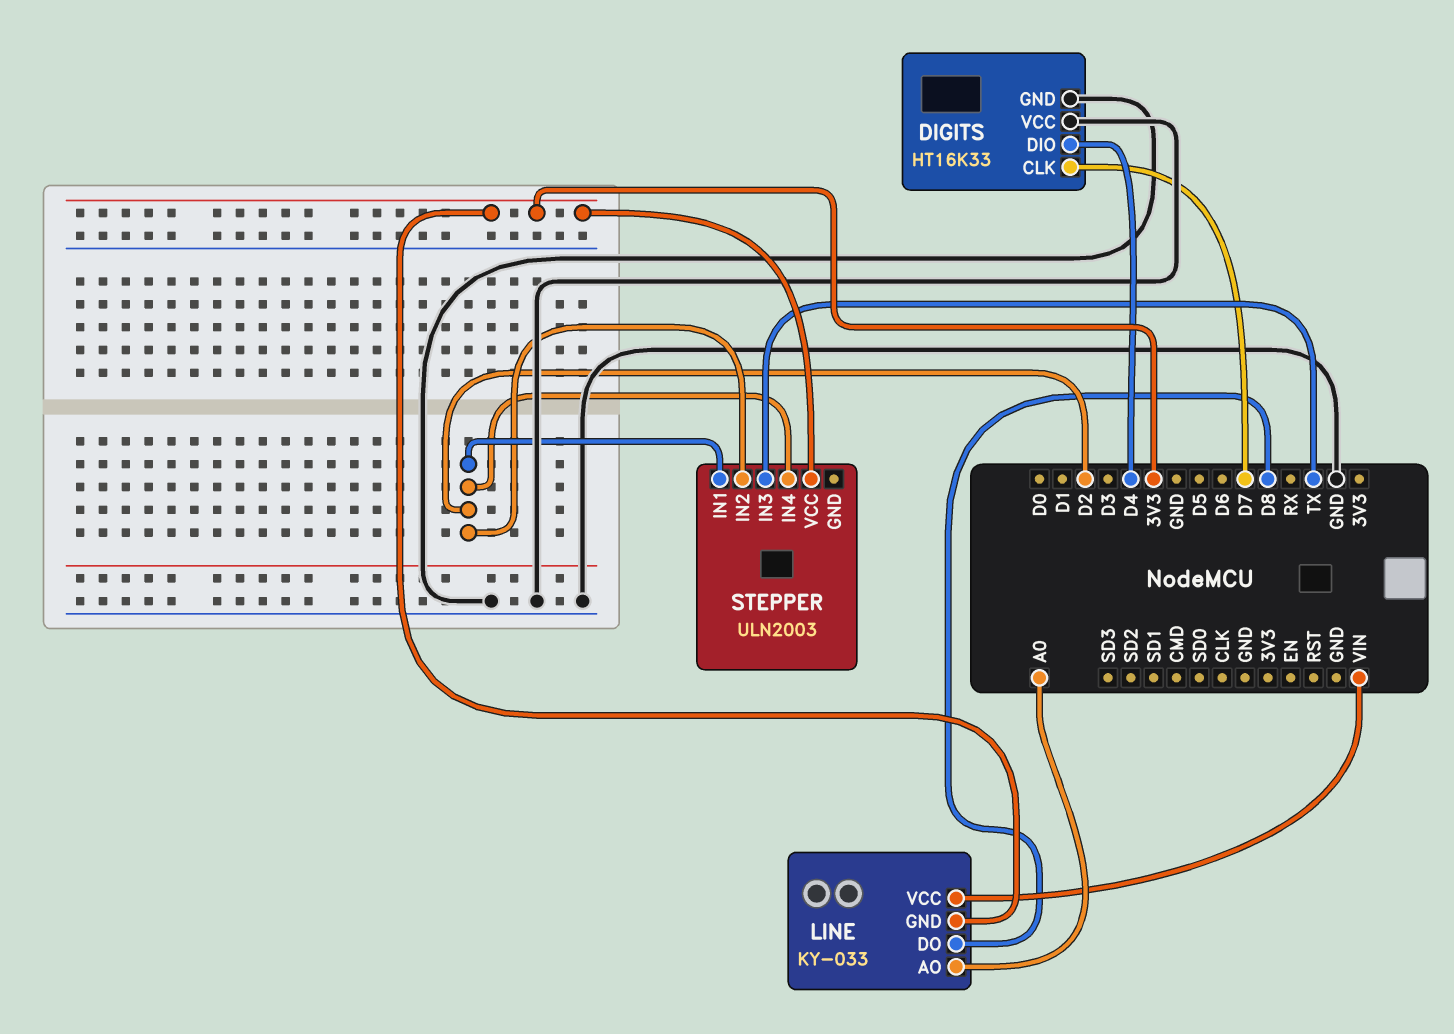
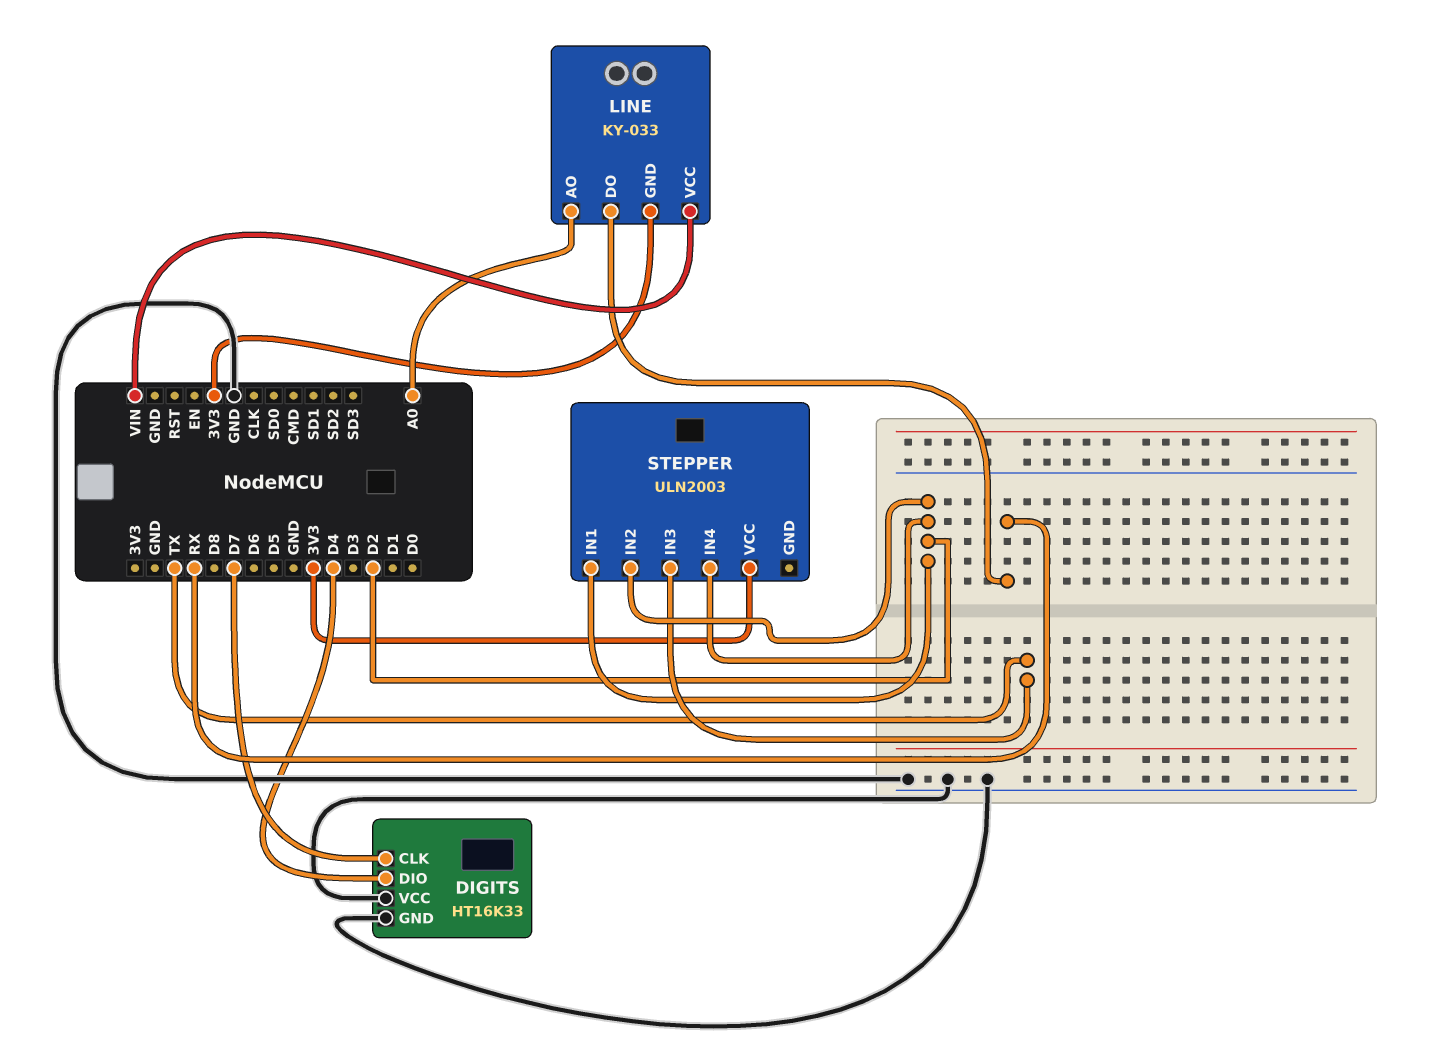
LINE pin DO: D8 -> RX

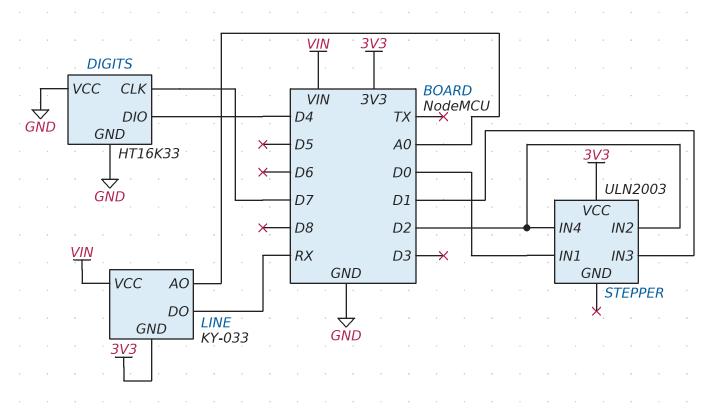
STEPPER pin IN1: D2 -> D0
STEPPER pin IN3: TX -> D1

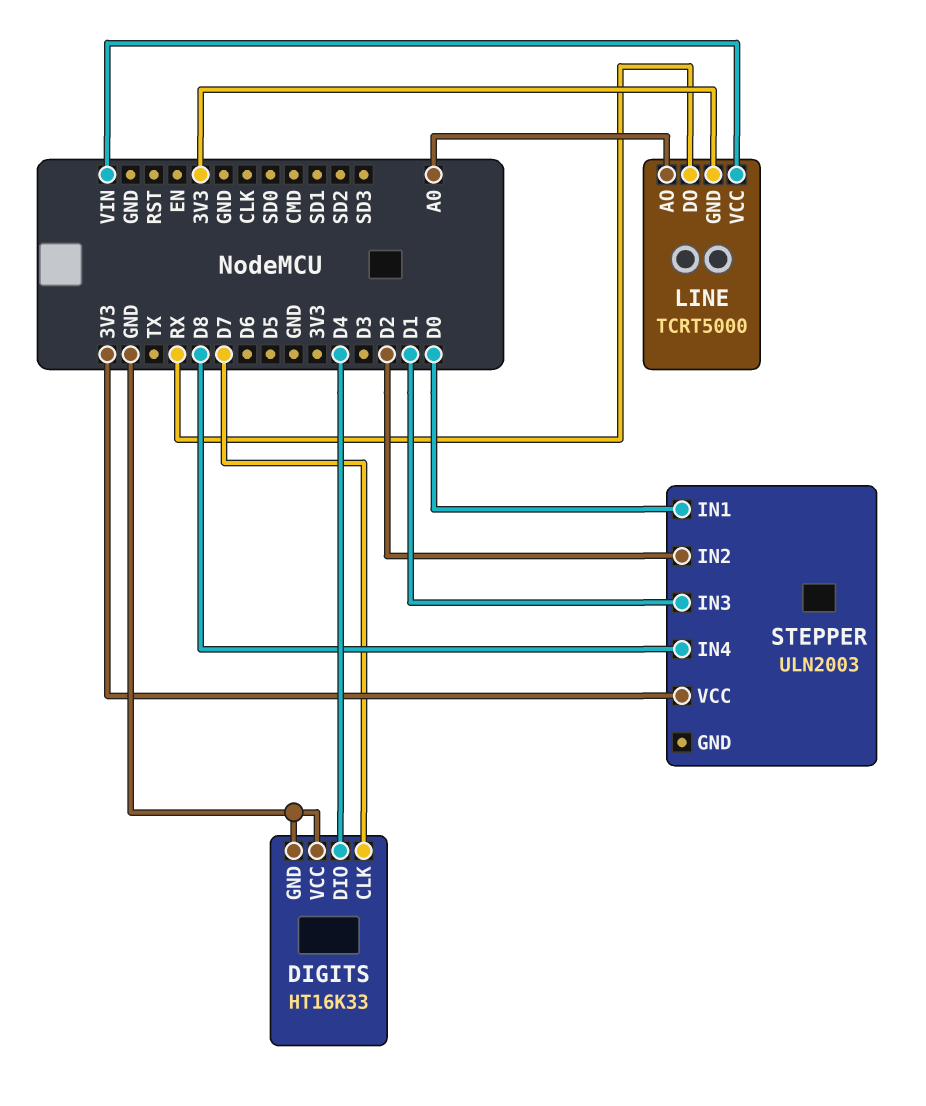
LINE: KY-033 -> TCRT5000
STEPPER pin IN4: D2 -> D8

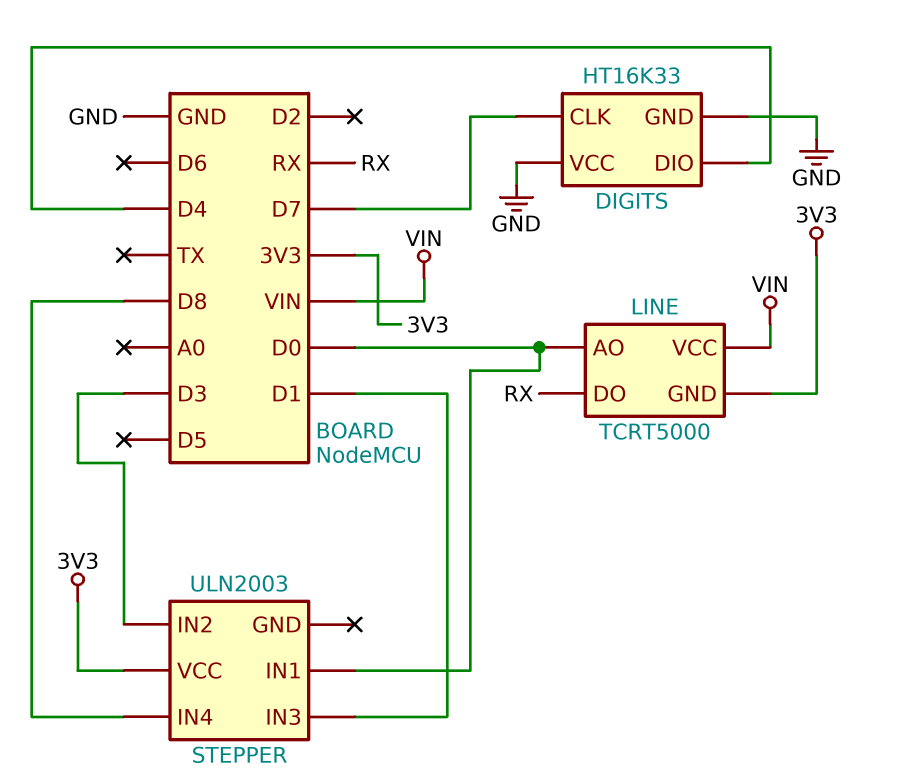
LINE pin AO: A0 -> D0
STEPPER pin IN2: D2 -> D3

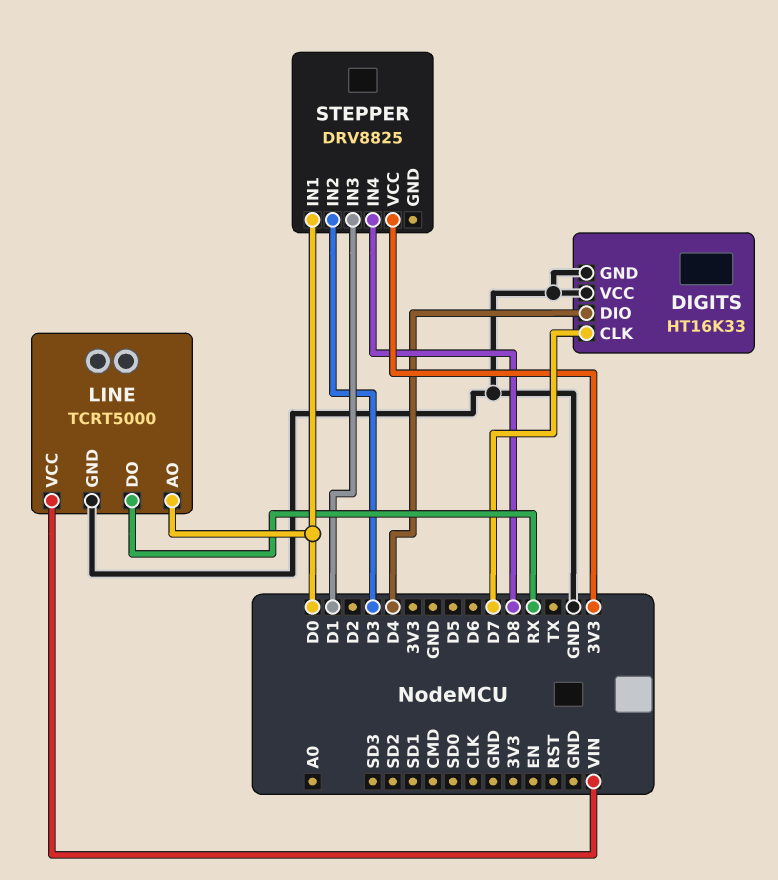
LINE pin GND: 3V3 -> GND
STEPPER: ULN2003 -> DRV8825

